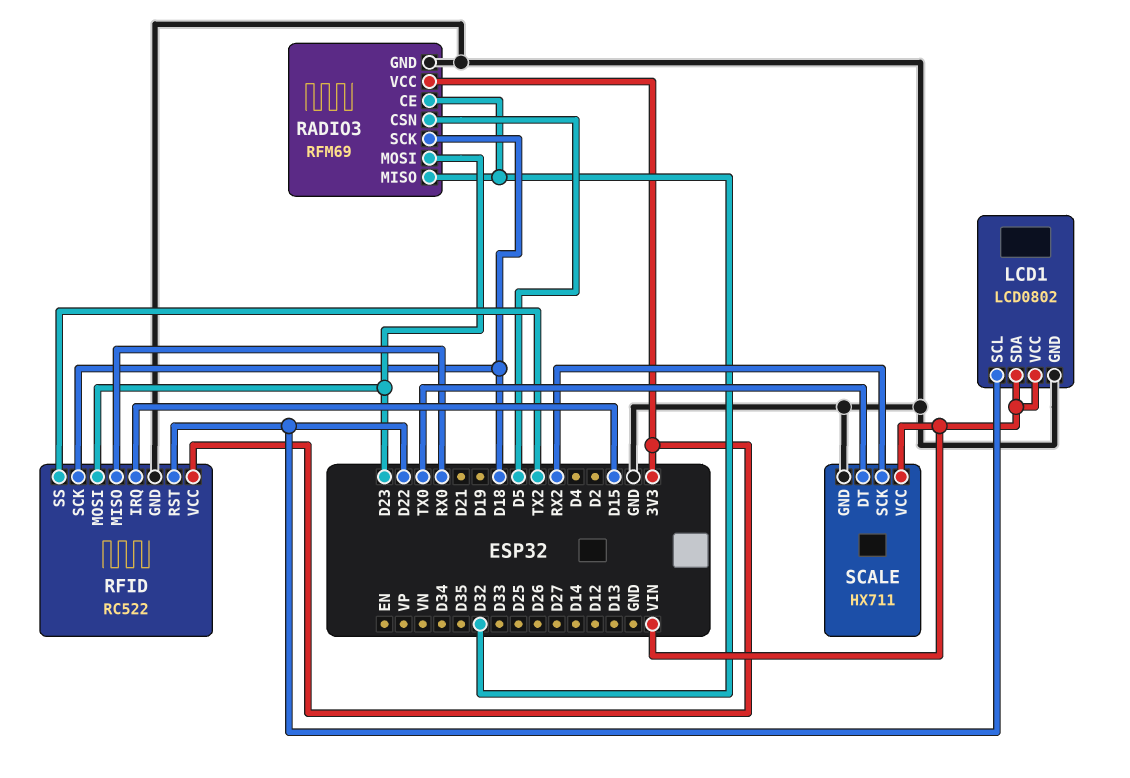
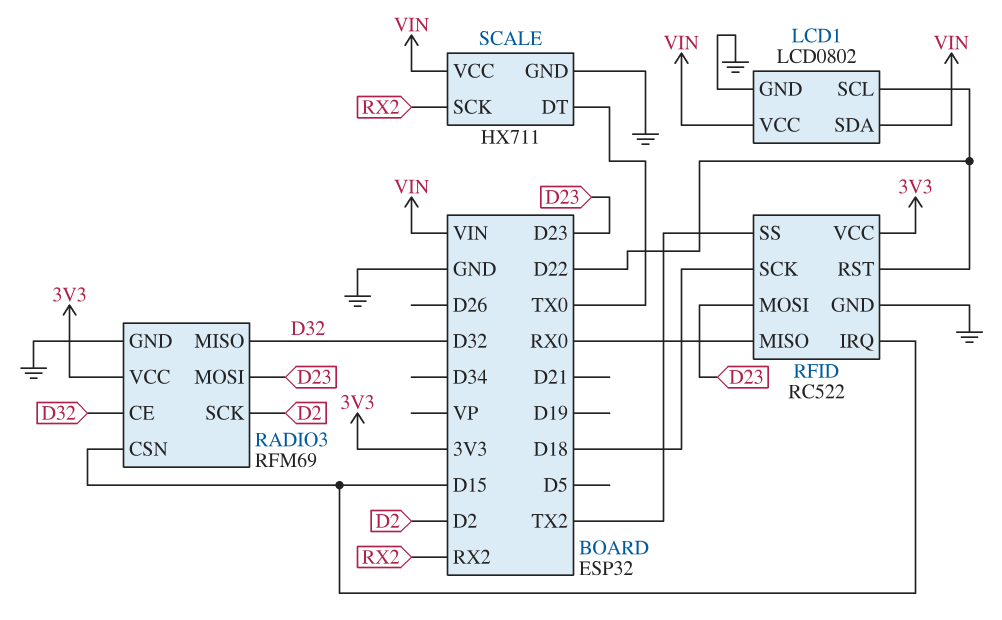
RADIO3 pin CSN: D5 -> D15
RADIO3 pin SCK: D18 -> D2

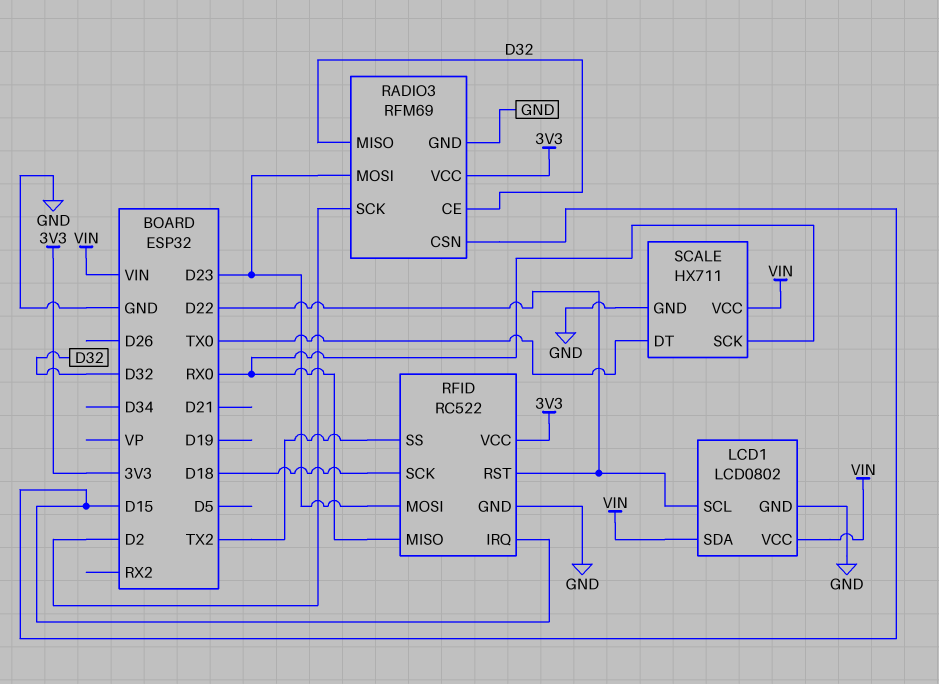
SCALE pin SCK: RX2 -> RX0

